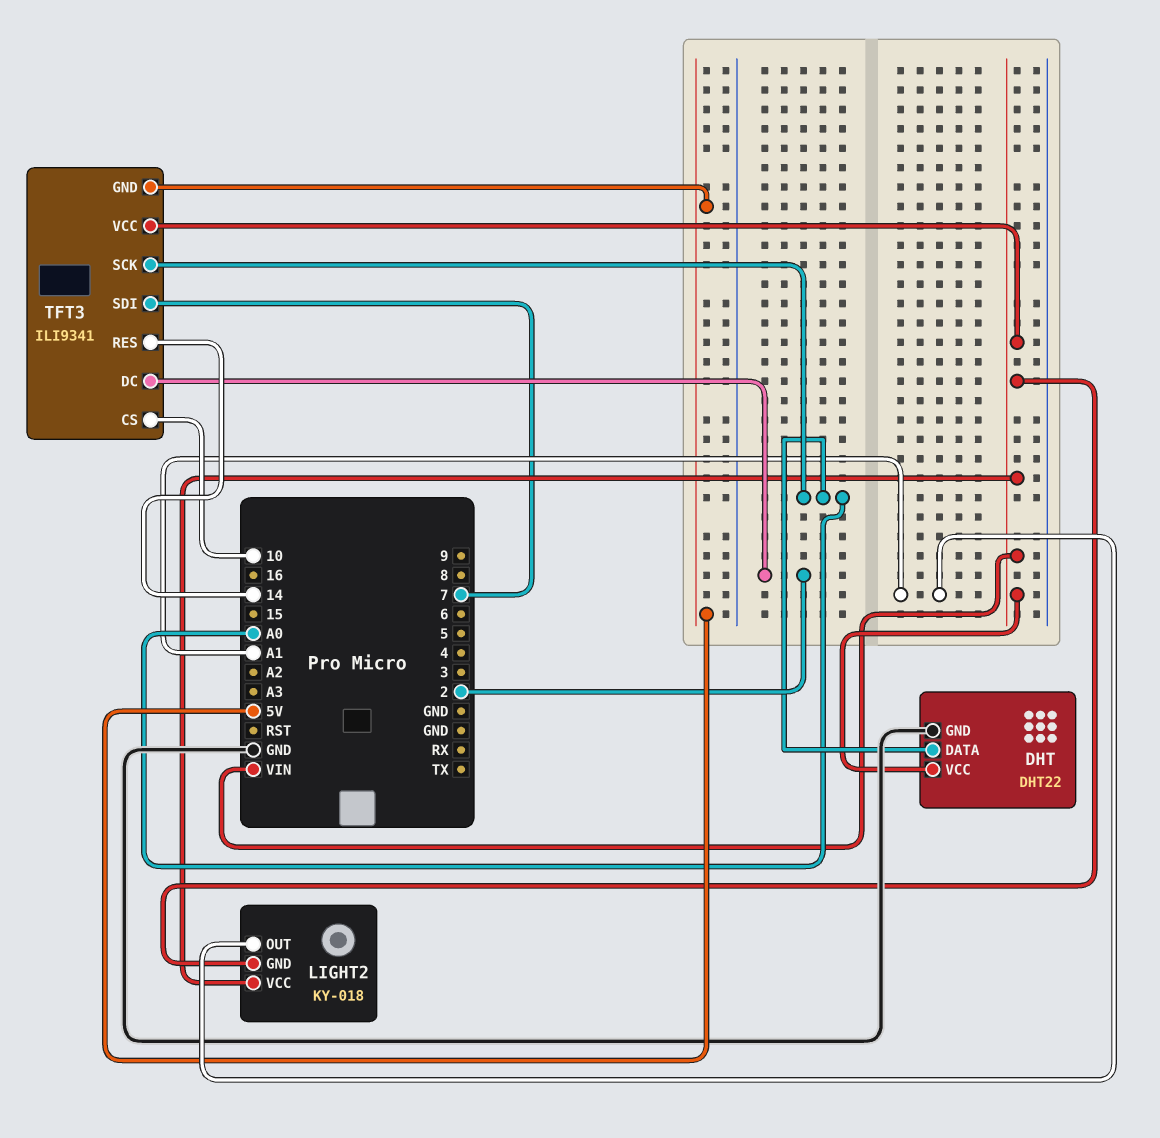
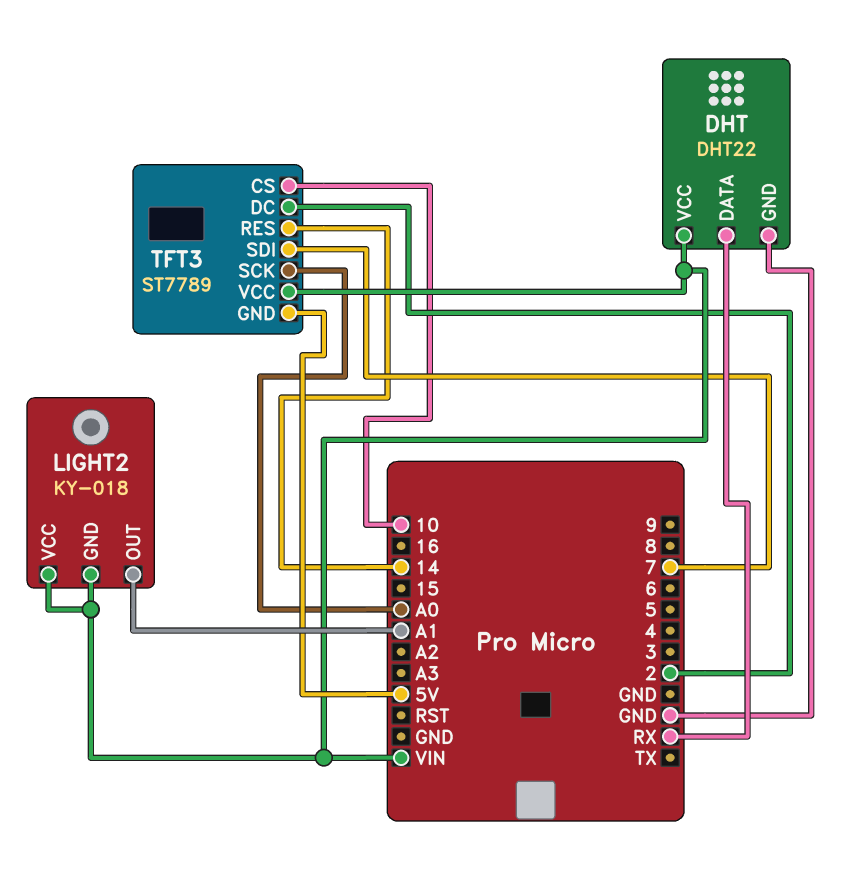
DHT pin DATA: A0 -> RX
TFT3: ILI9341 -> ST7789

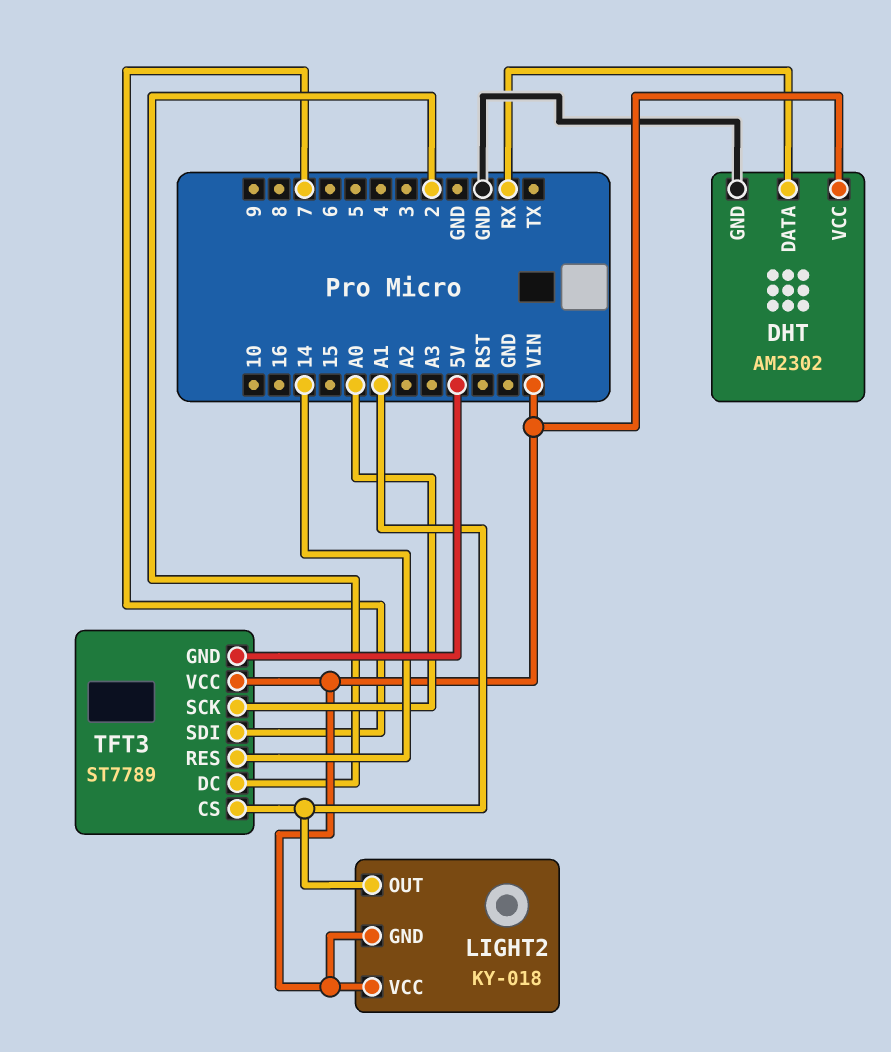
DHT: DHT22 -> AM2302
TFT3 pin CS: 10 -> A1

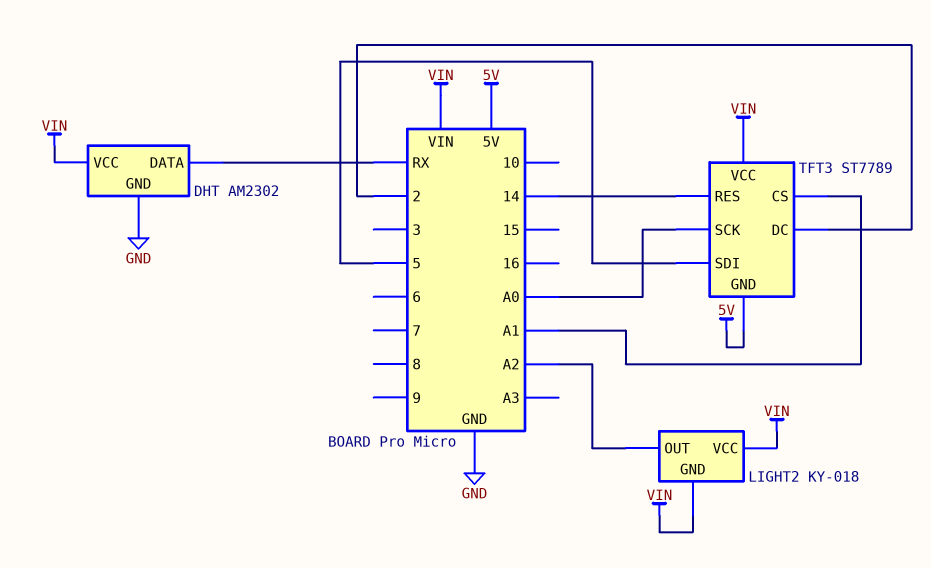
LIGHT2 pin OUT: A1 -> A2
TFT3 pin SDI: 7 -> 5

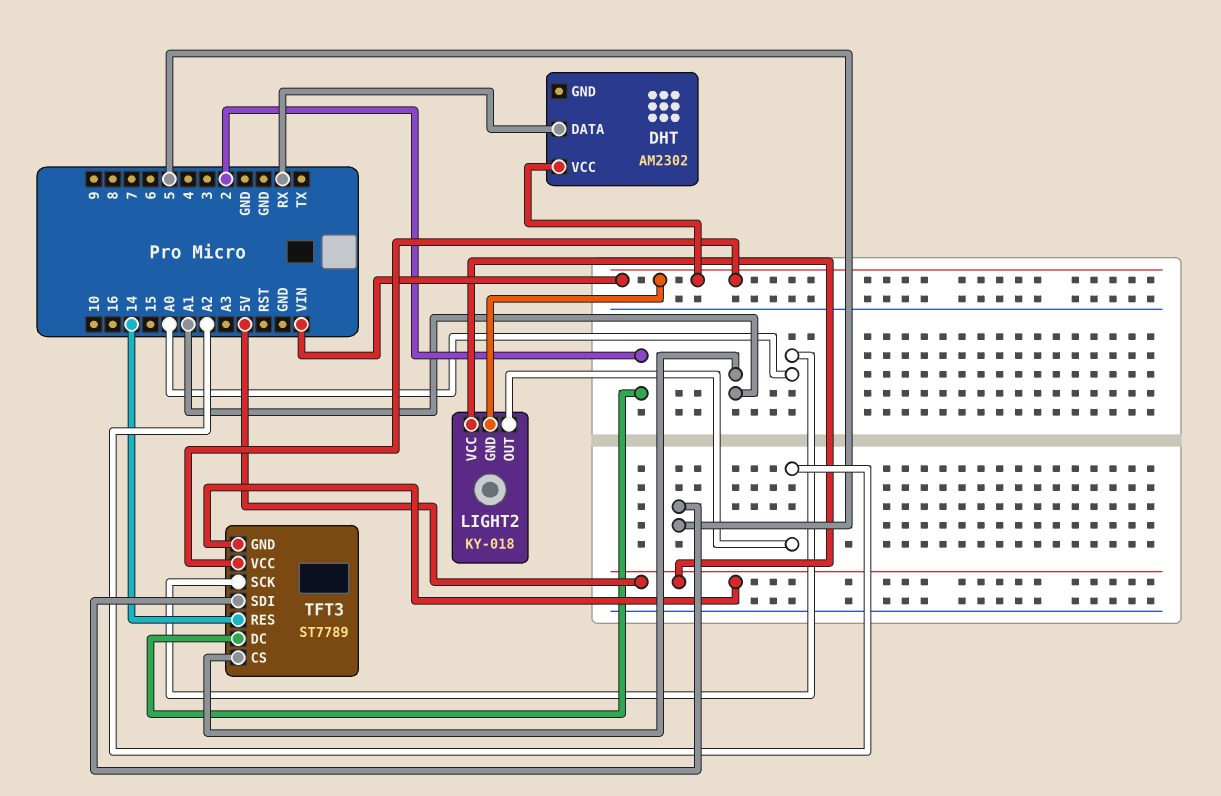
DHT pin GND: GND -> none
LIGHT2 pin VCC: VIN -> 5V

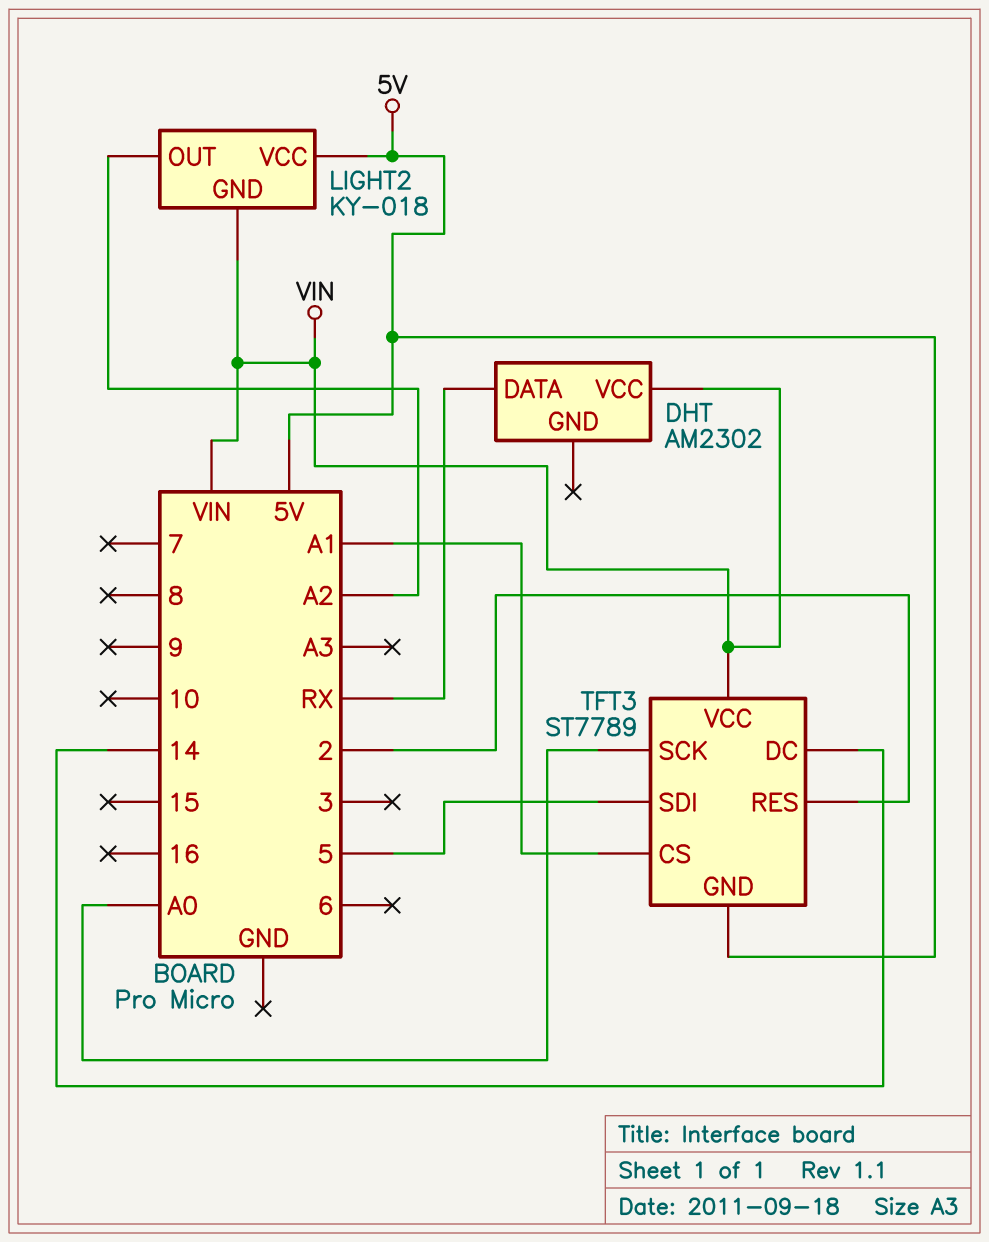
TFT3 pin DC: 2 -> 14
TFT3 pin RES: 14 -> 2

